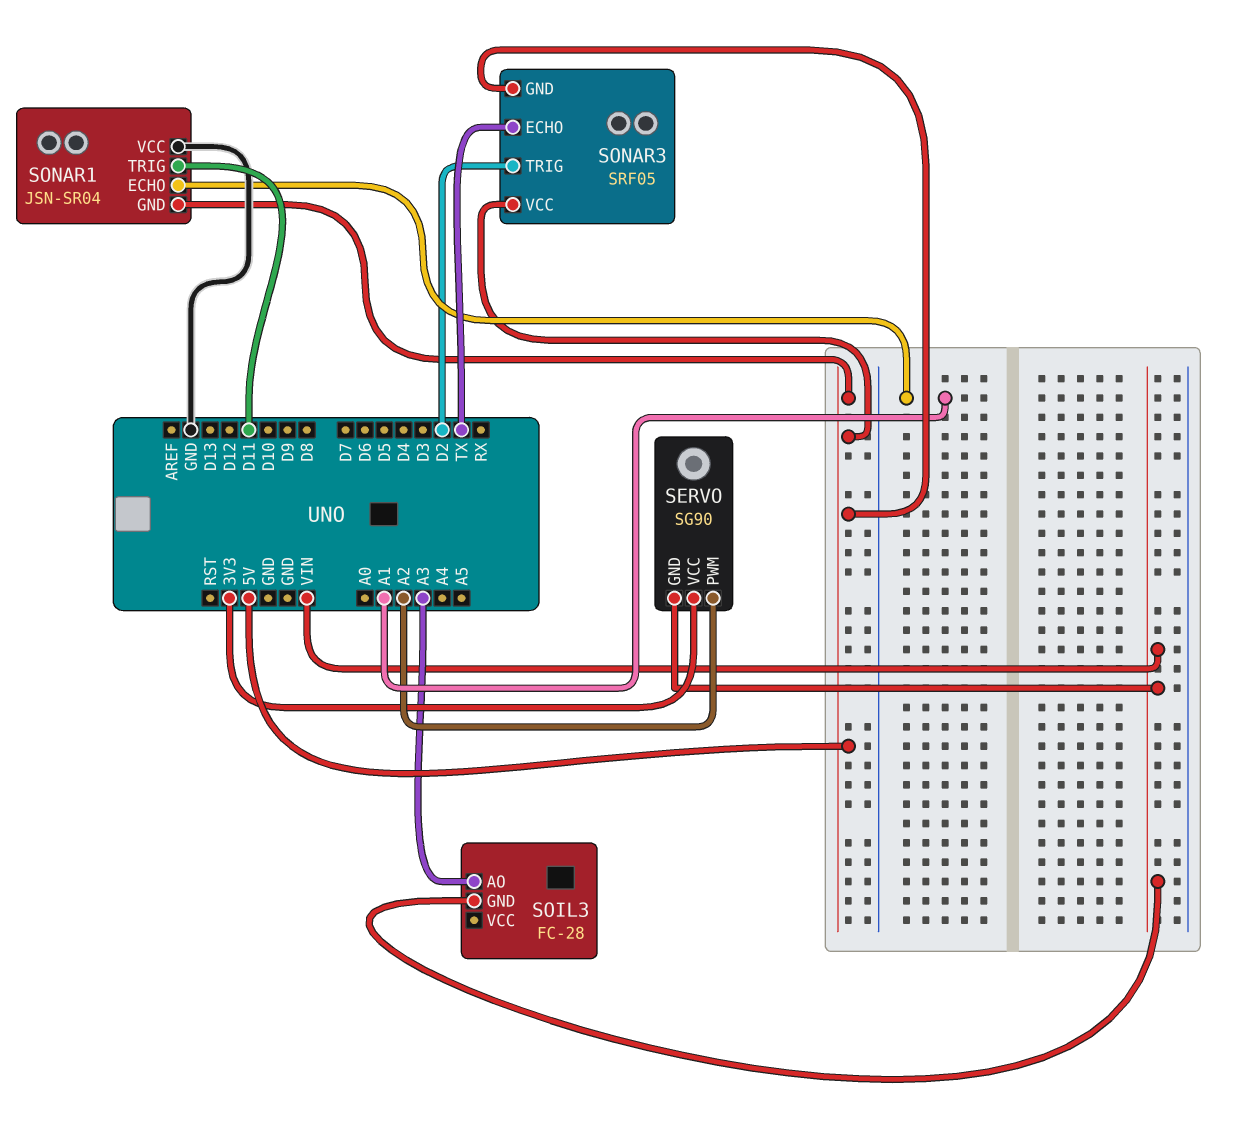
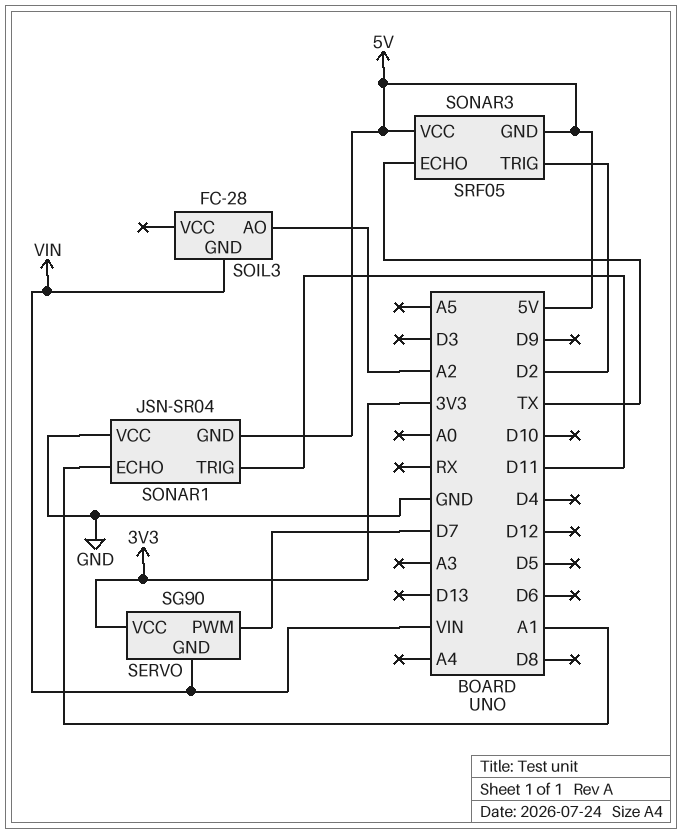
SERVO pin PWM: A2 -> D7
SOIL3 pin AO: A3 -> A2

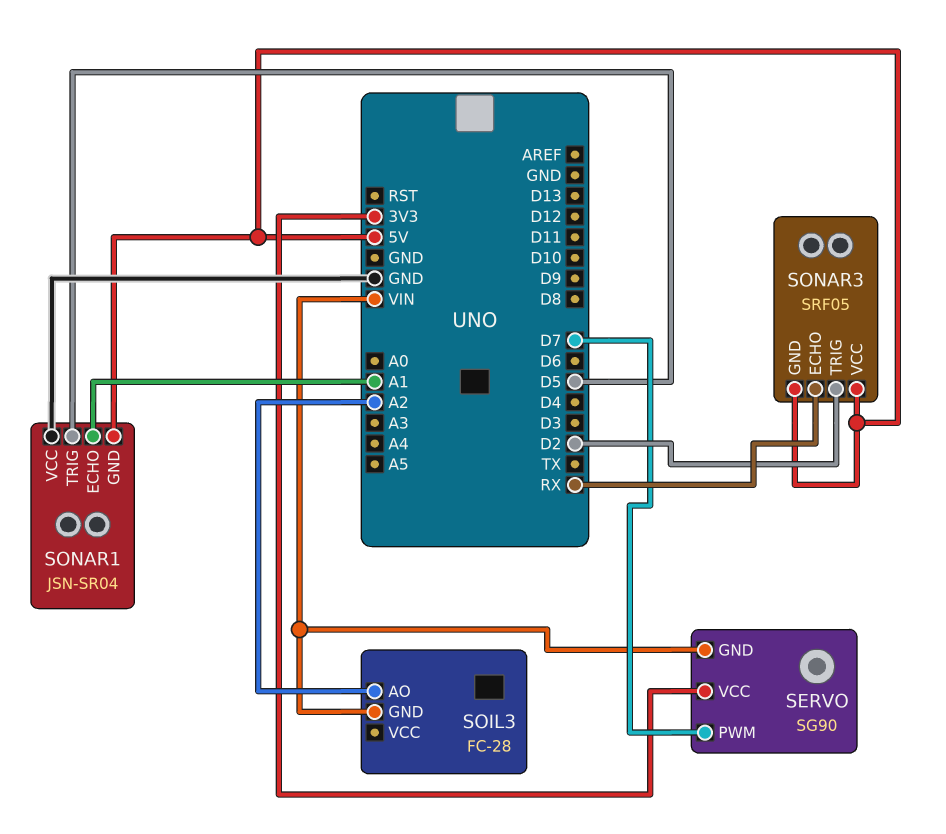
SONAR1 pin TRIG: D11 -> D5
SONAR3 pin ECHO: TX -> RX

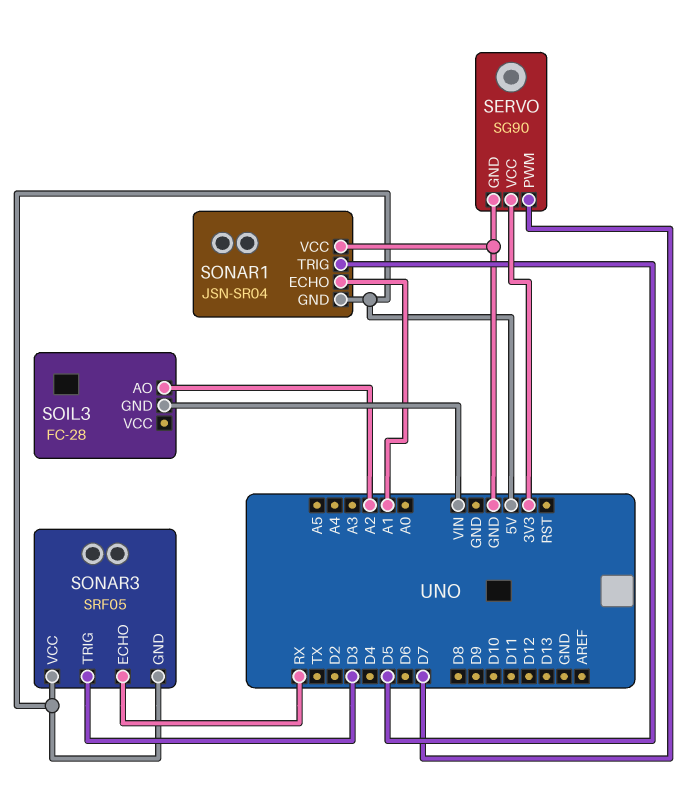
SERVO pin GND: VIN -> GND
SONAR3 pin TRIG: D2 -> D3

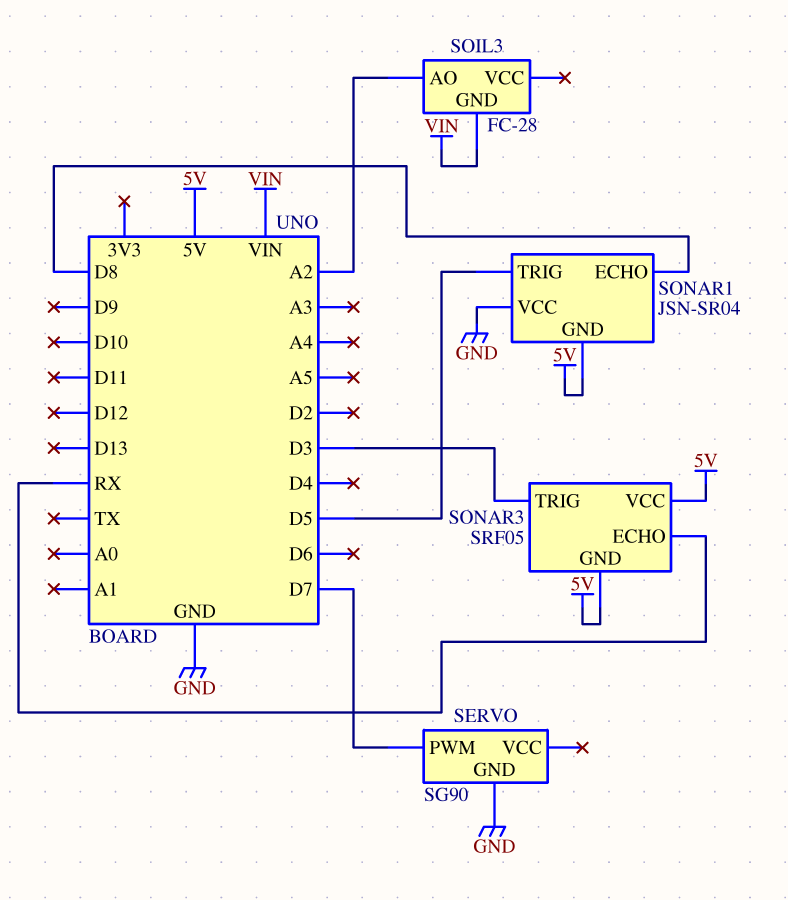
SERVO pin VCC: 3V3 -> none
SONAR1 pin ECHO: A1 -> D8

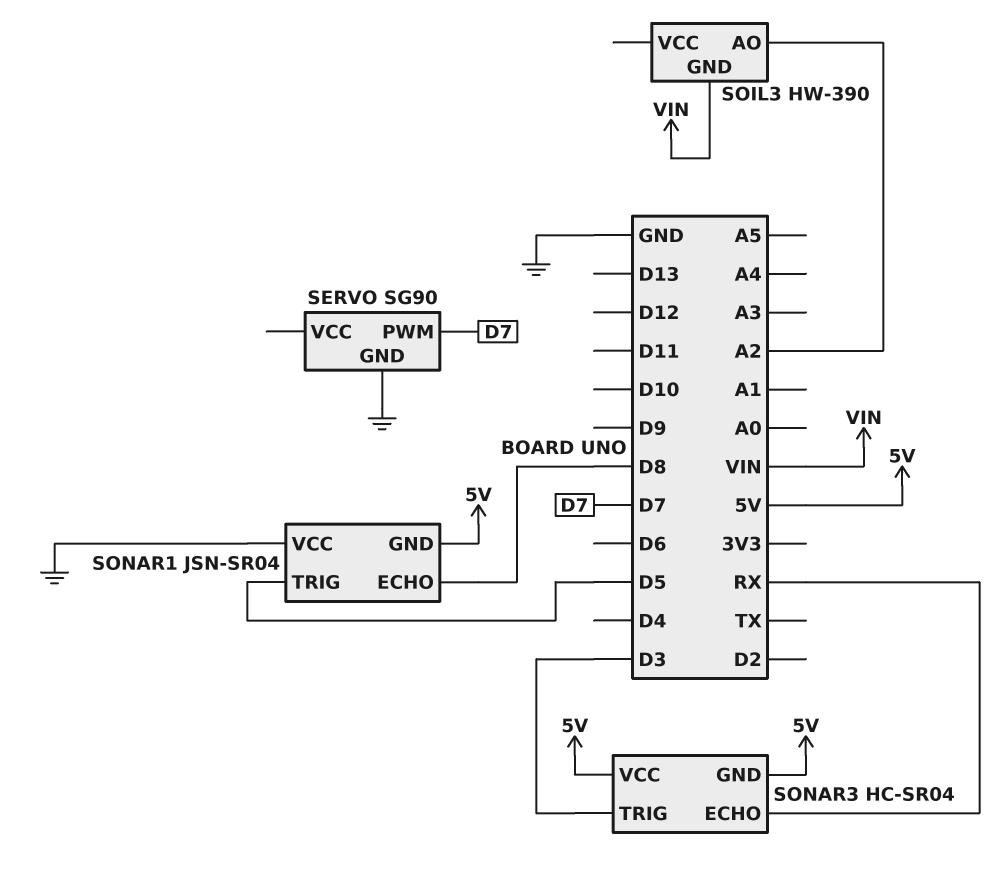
SOIL3: FC-28 -> HW-390
SONAR3: SRF05 -> HC-SR04

